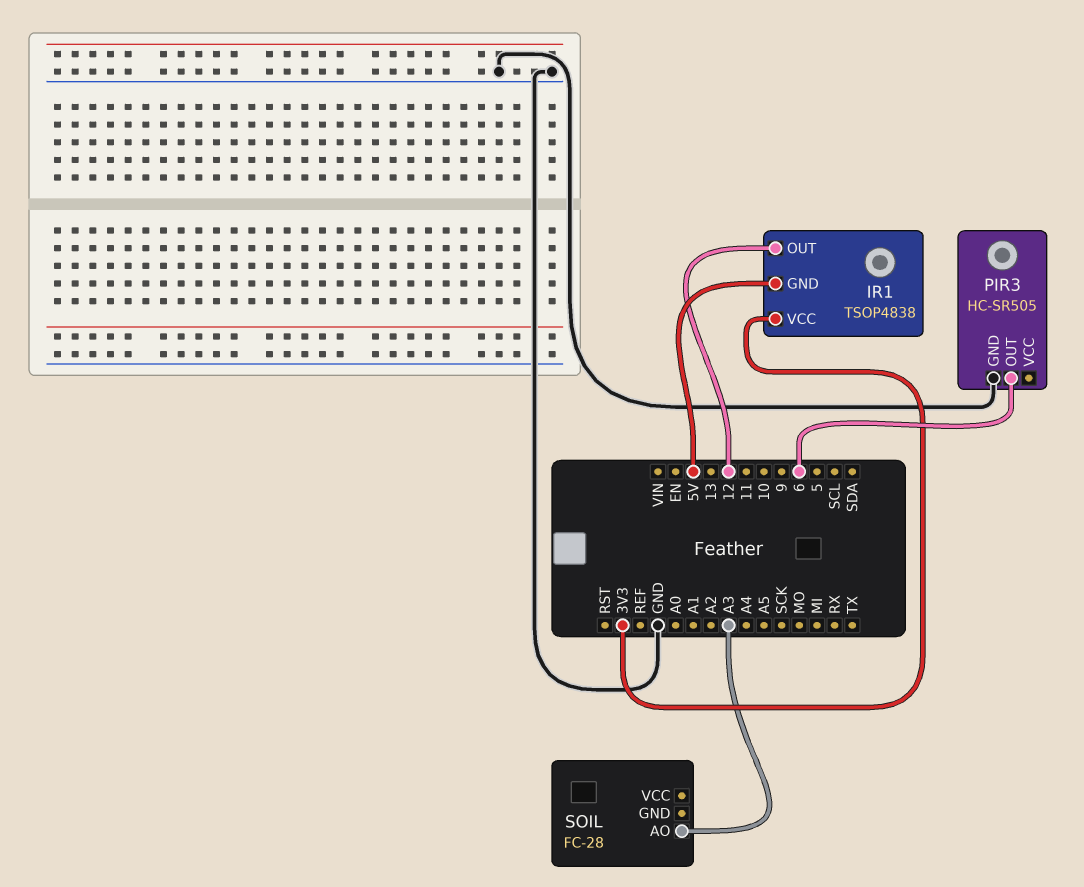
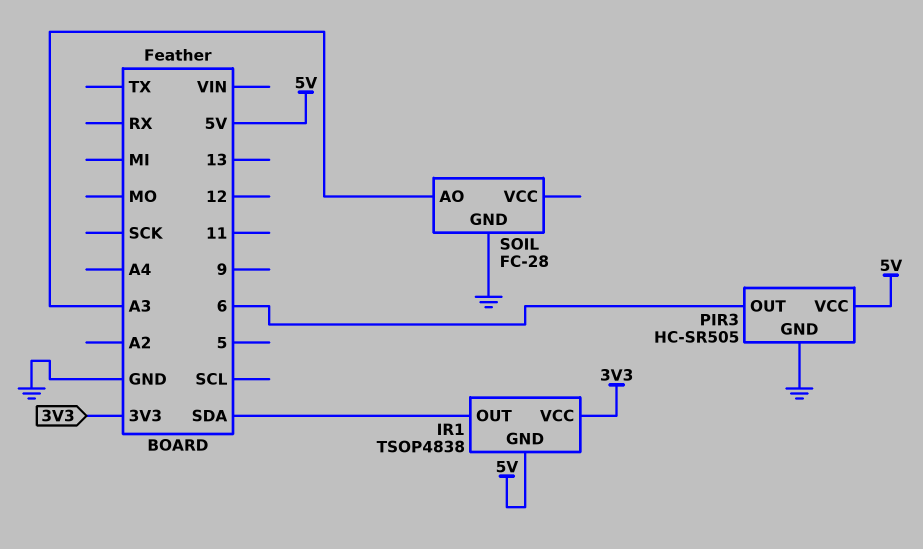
IR1 pin OUT: 12 -> SDA
PIR3 pin VCC: none -> 5V
SOIL pin GND: none -> GND

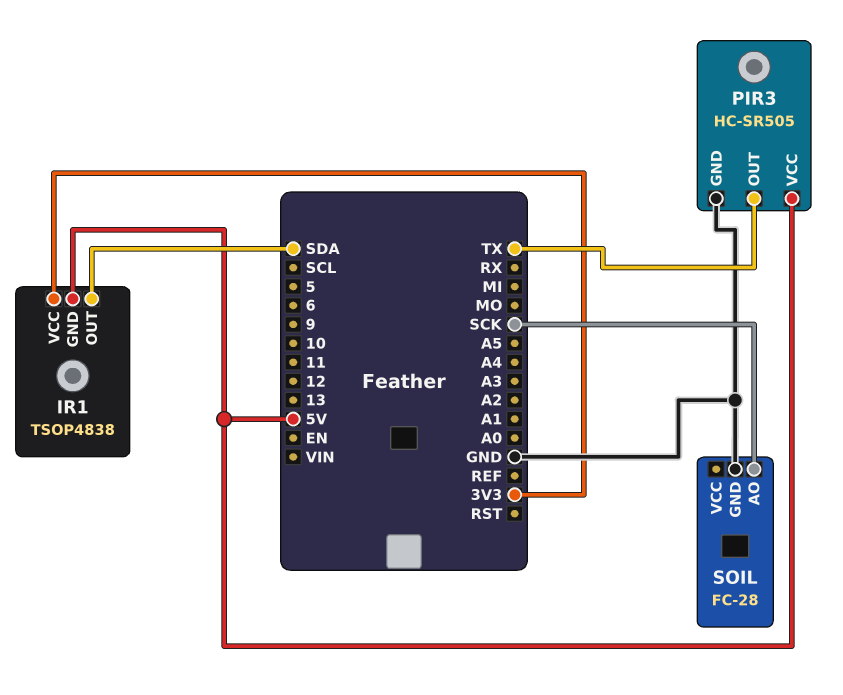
PIR3 pin OUT: 6 -> TX
SOIL pin AO: A3 -> SCK

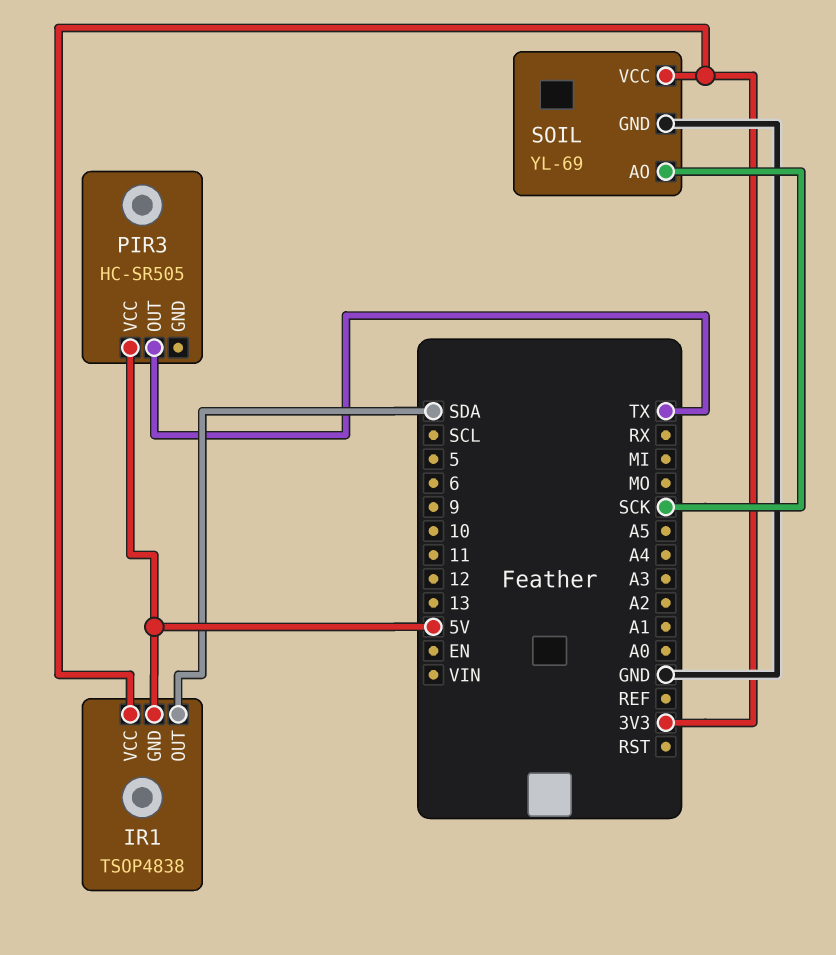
PIR3 pin GND: GND -> none
SOIL: FC-28 -> YL-69
SOIL pin VCC: none -> 3V3

